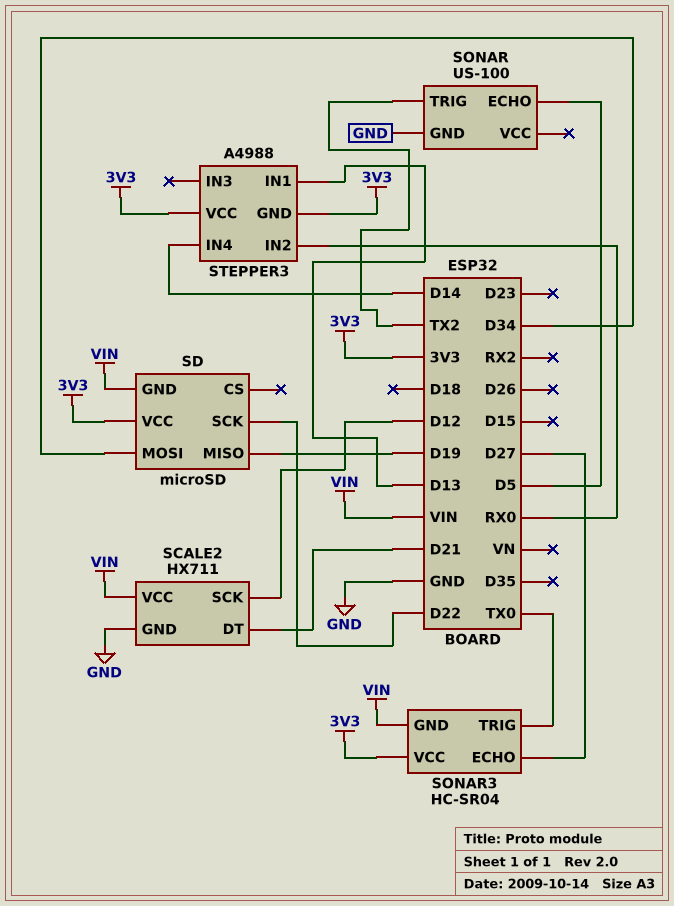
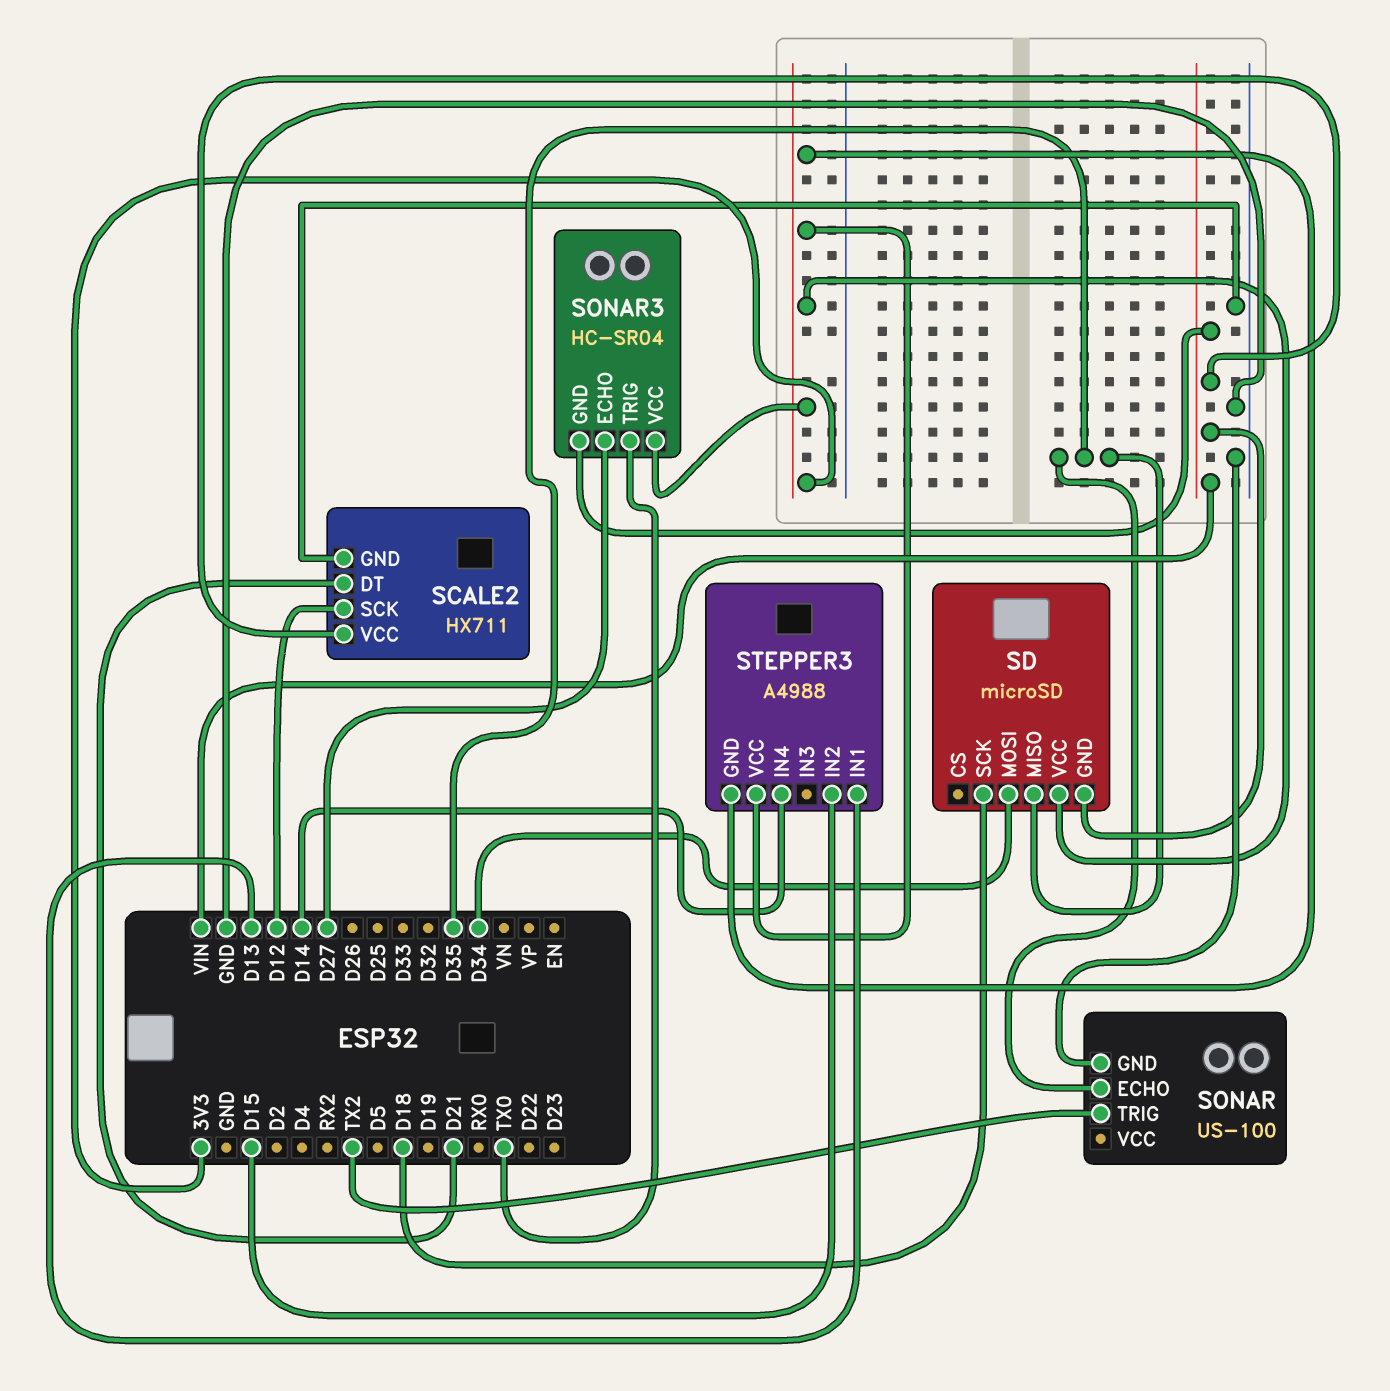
SD pin MISO: D19 -> D35
SD pin SCK: D22 -> D18
SONAR pin ECHO: D5 -> D35
STEPPER3 pin IN2: RX0 -> D15

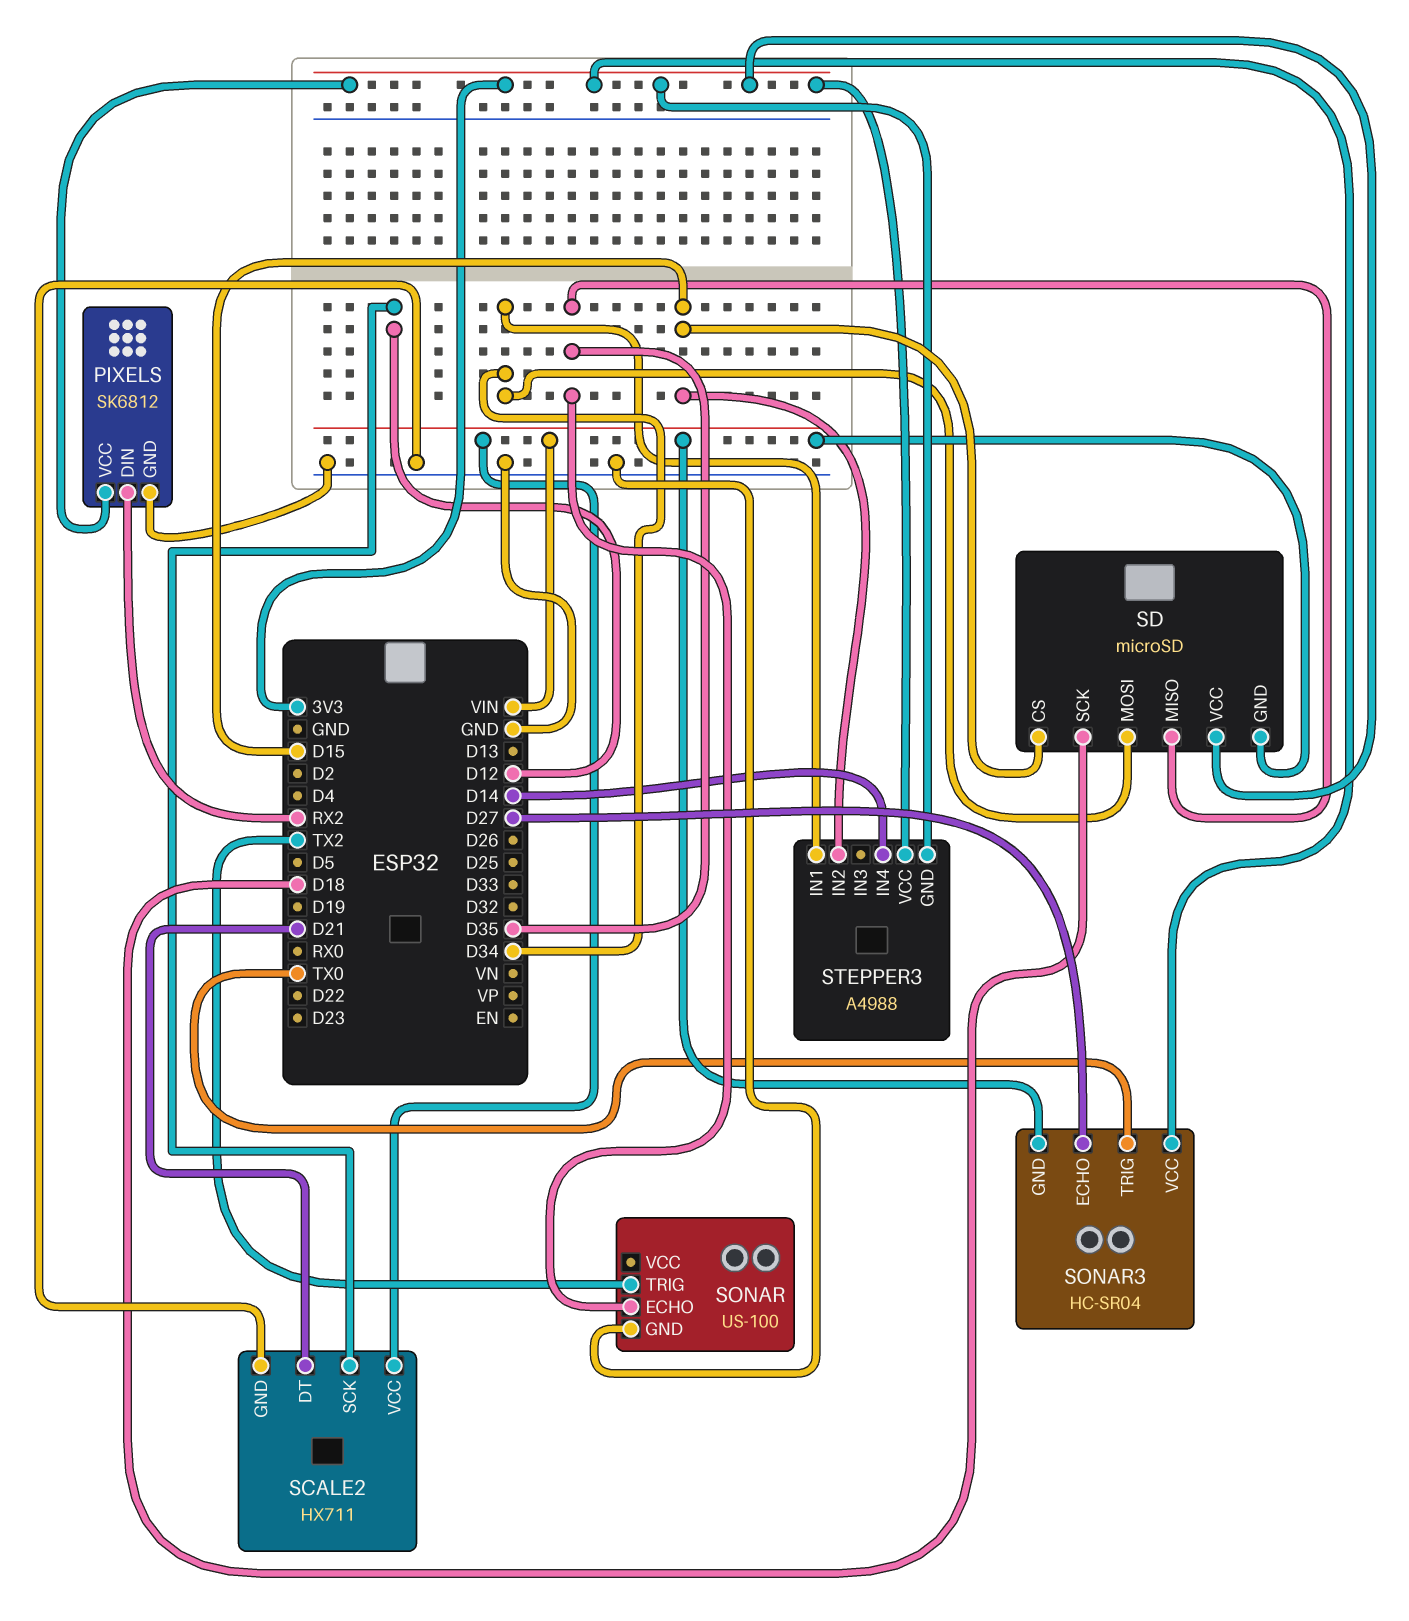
PIXELS: none -> SK6812
PIXELS pin DIN: none -> RX2
PIXELS pin GND: none -> GND
PIXELS pin VCC: none -> 3V3
SD pin CS: none -> D15
STEPPER3 pin IN1: D13 -> D34

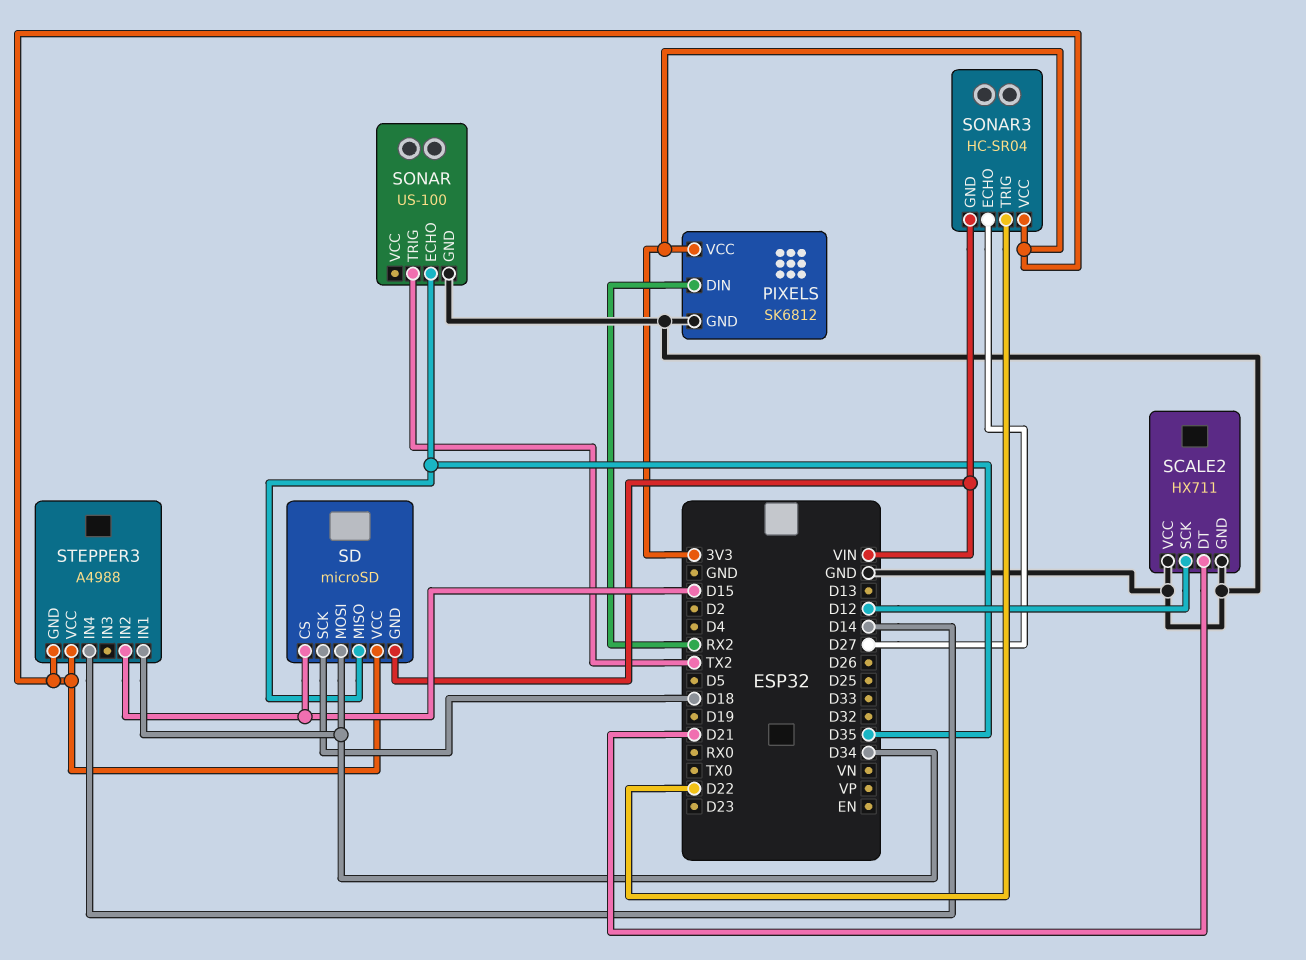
SCALE2 pin VCC: VIN -> GND
SONAR3 pin TRIG: TX0 -> D22

